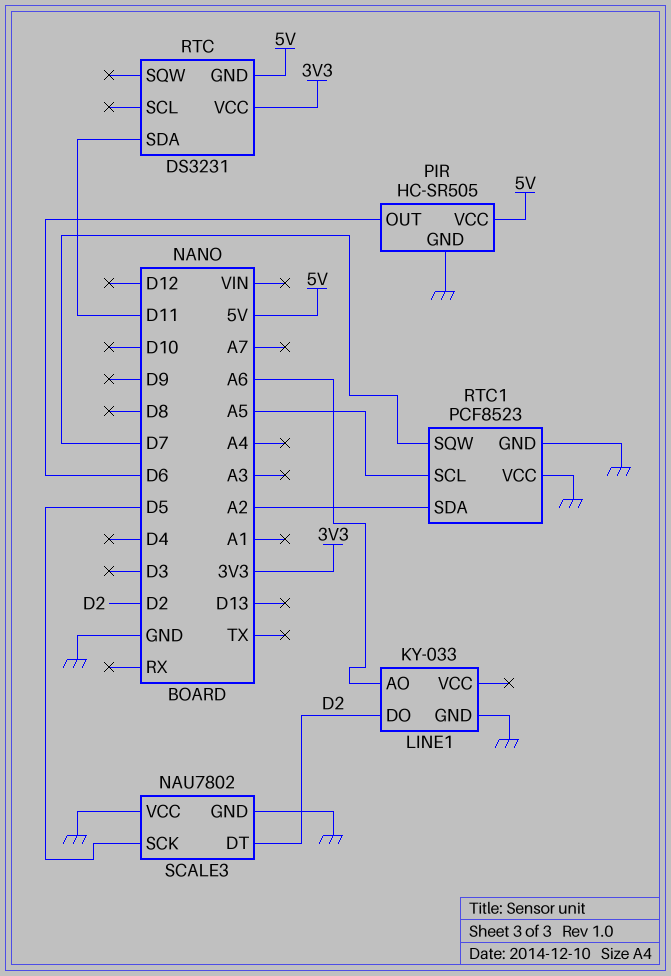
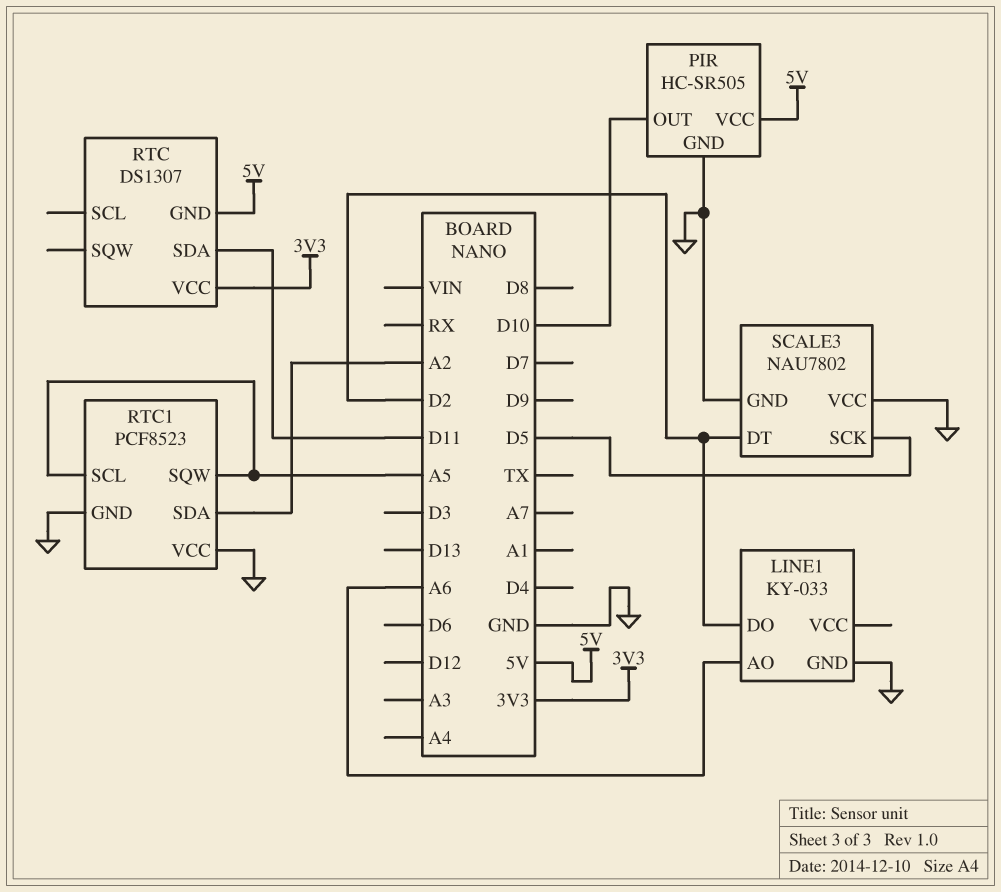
PIR pin OUT: D6 -> D10
RTC: DS3231 -> DS1307
RTC1 pin SQW: D7 -> A5

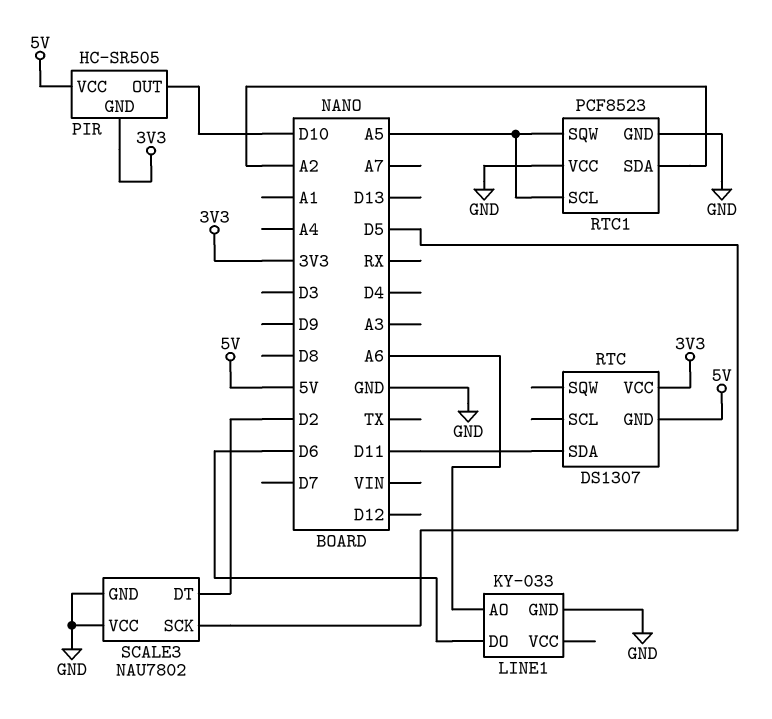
LINE1 pin DO: D2 -> D6
PIR pin GND: GND -> 3V3

